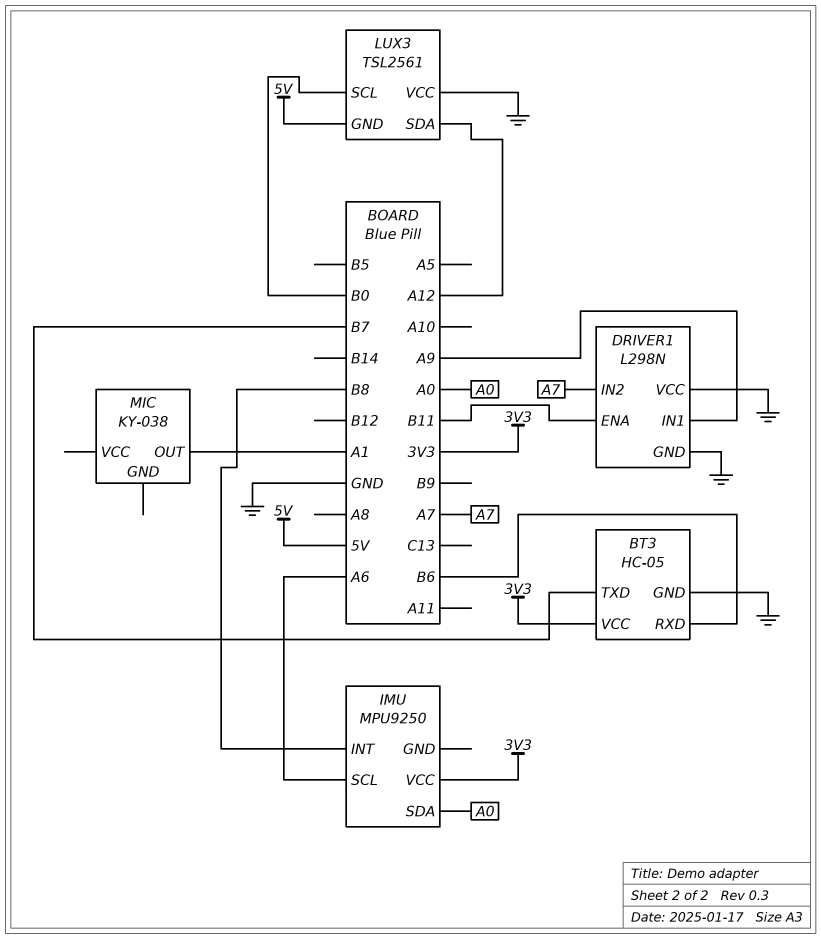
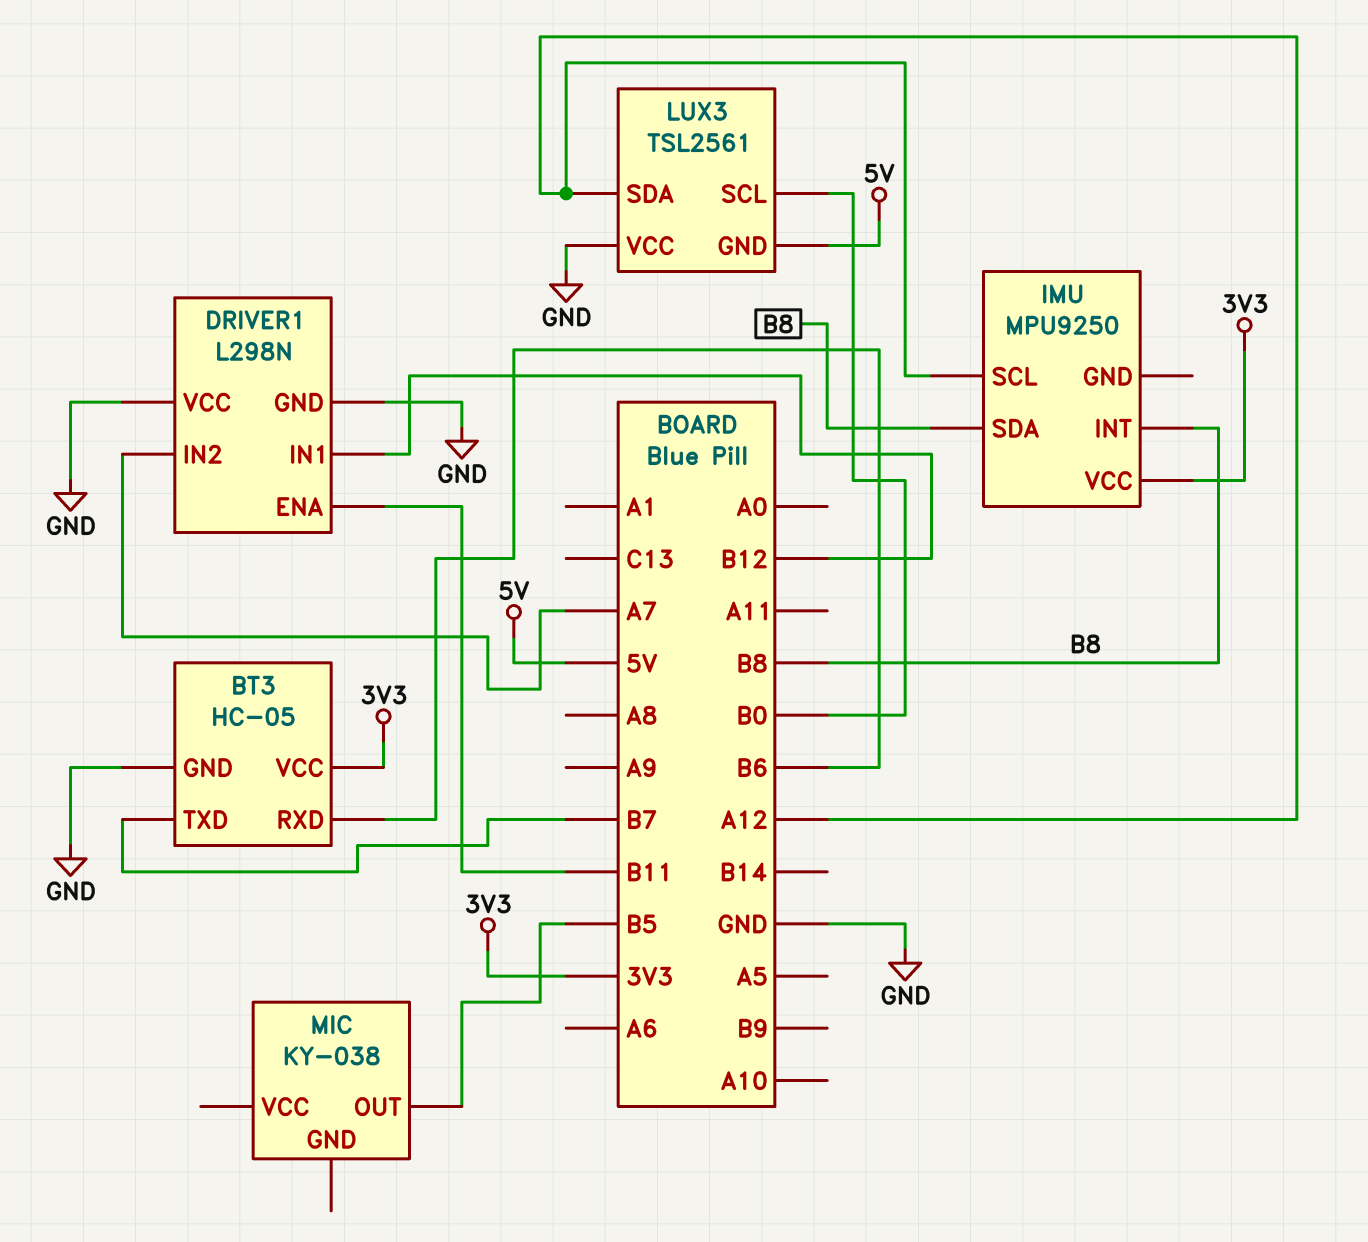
DRIVER1 pin IN1: A9 -> B12
IMU pin SCL: A6 -> A12
IMU pin SDA: A0 -> B8
MIC pin OUT: A1 -> B5

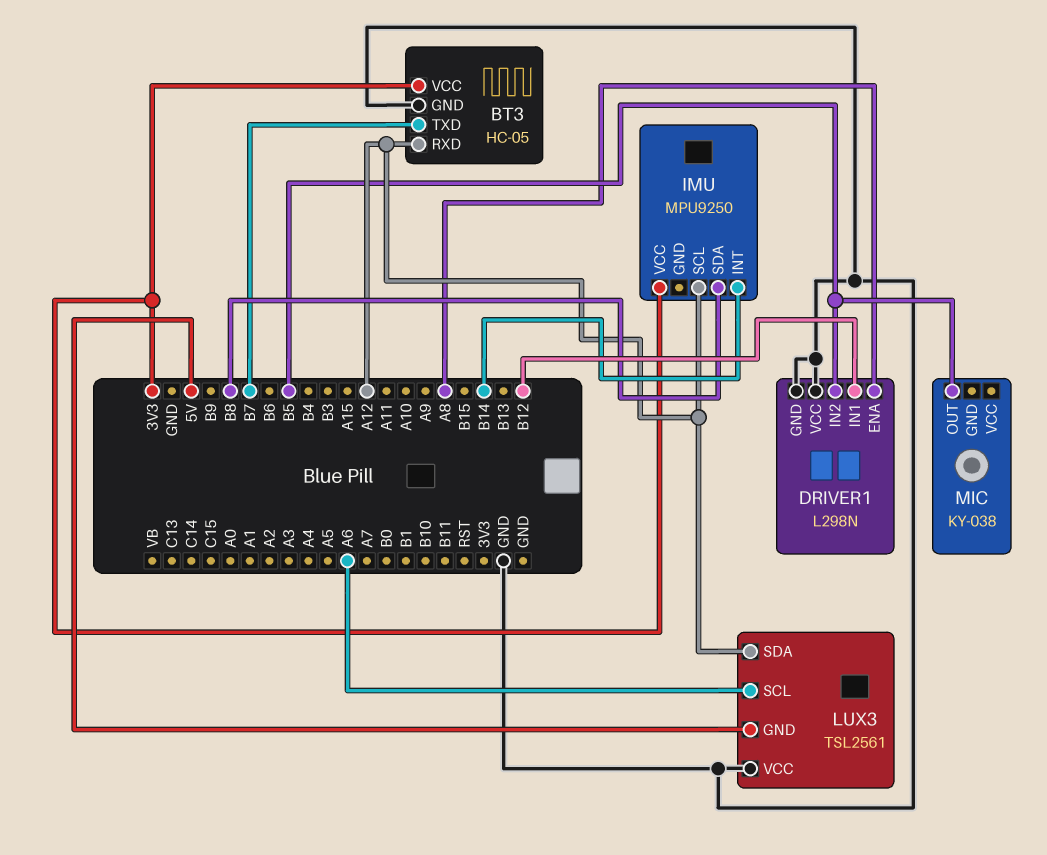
BT3 pin RXD: B6 -> A12
DRIVER1 pin ENA: B11 -> A8
DRIVER1 pin IN2: A7 -> B5
IMU pin INT: B8 -> B14
LUX3 pin SCL: B0 -> A6

